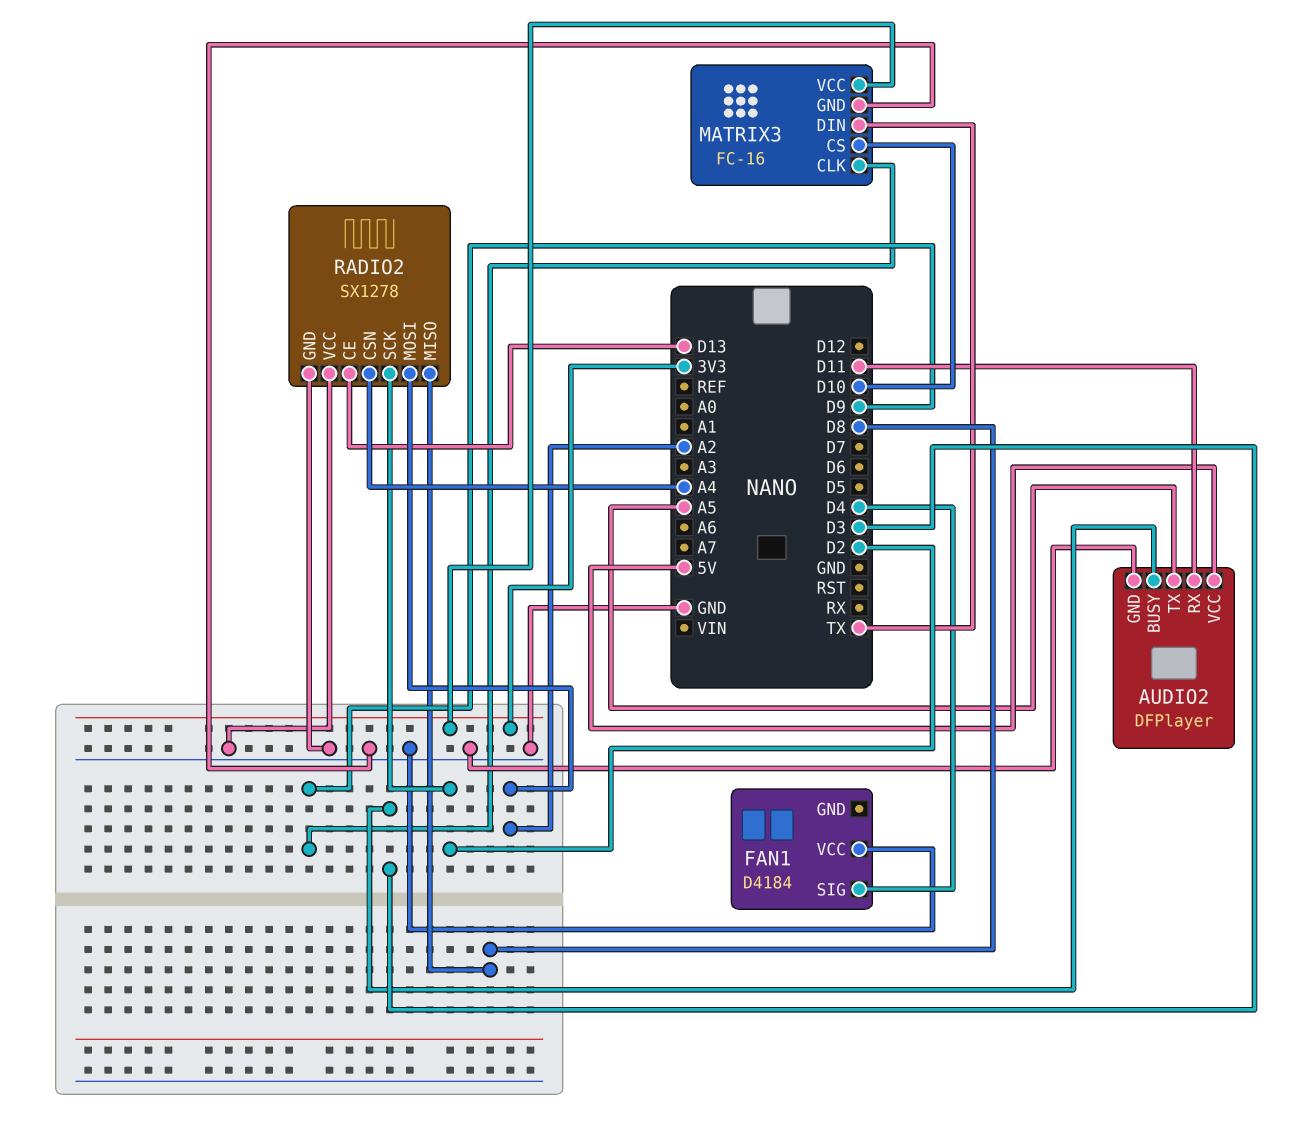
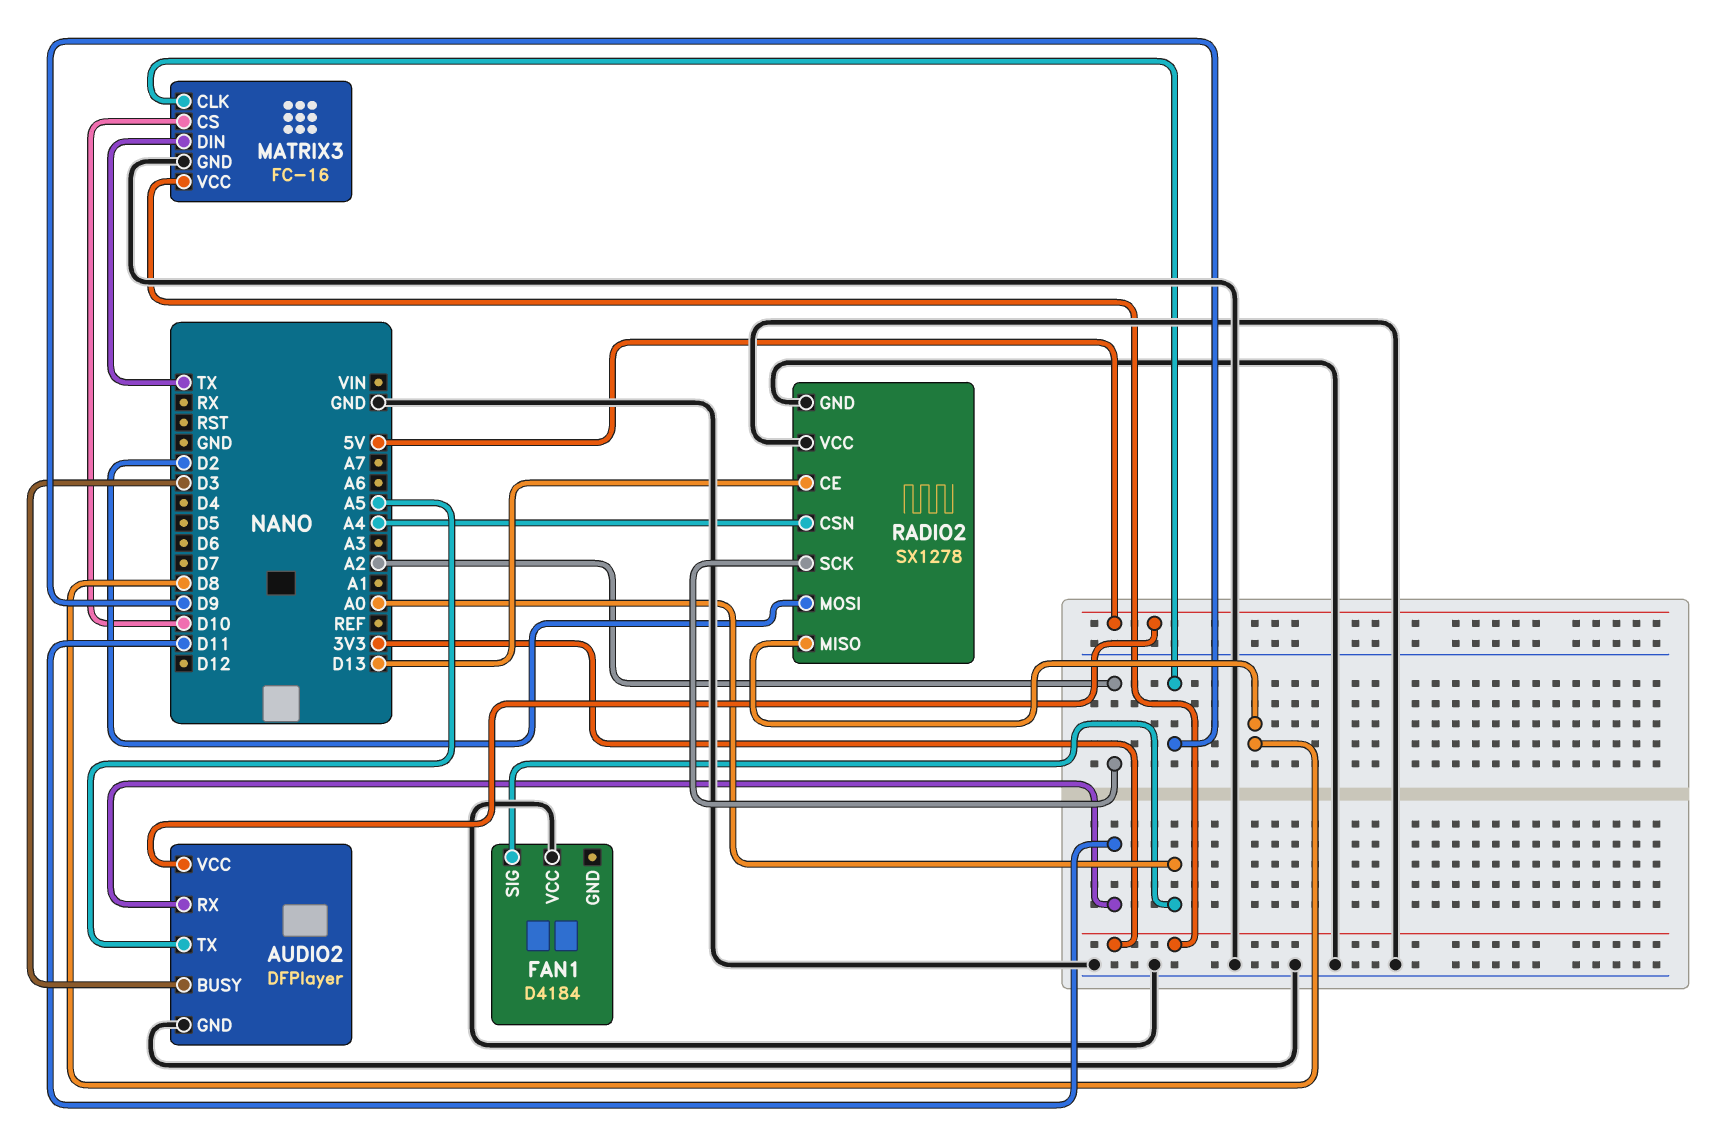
FAN1 pin SIG: D4 -> A0
RADIO2 pin MOSI: A2 -> D2
RADIO2 pin SCK: D2 -> A2

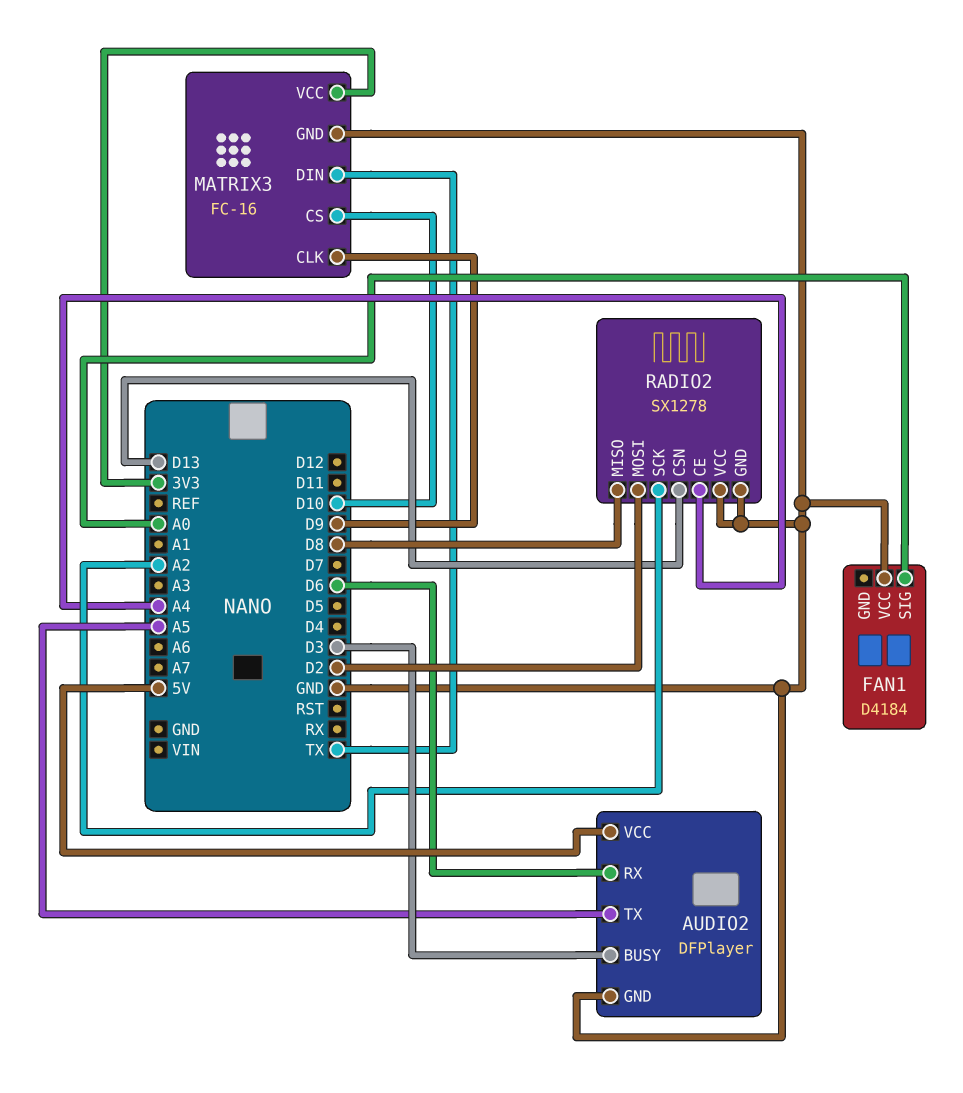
AUDIO2 pin RX: D11 -> D6
RADIO2 pin CE: D13 -> A4
RADIO2 pin CSN: A4 -> D13

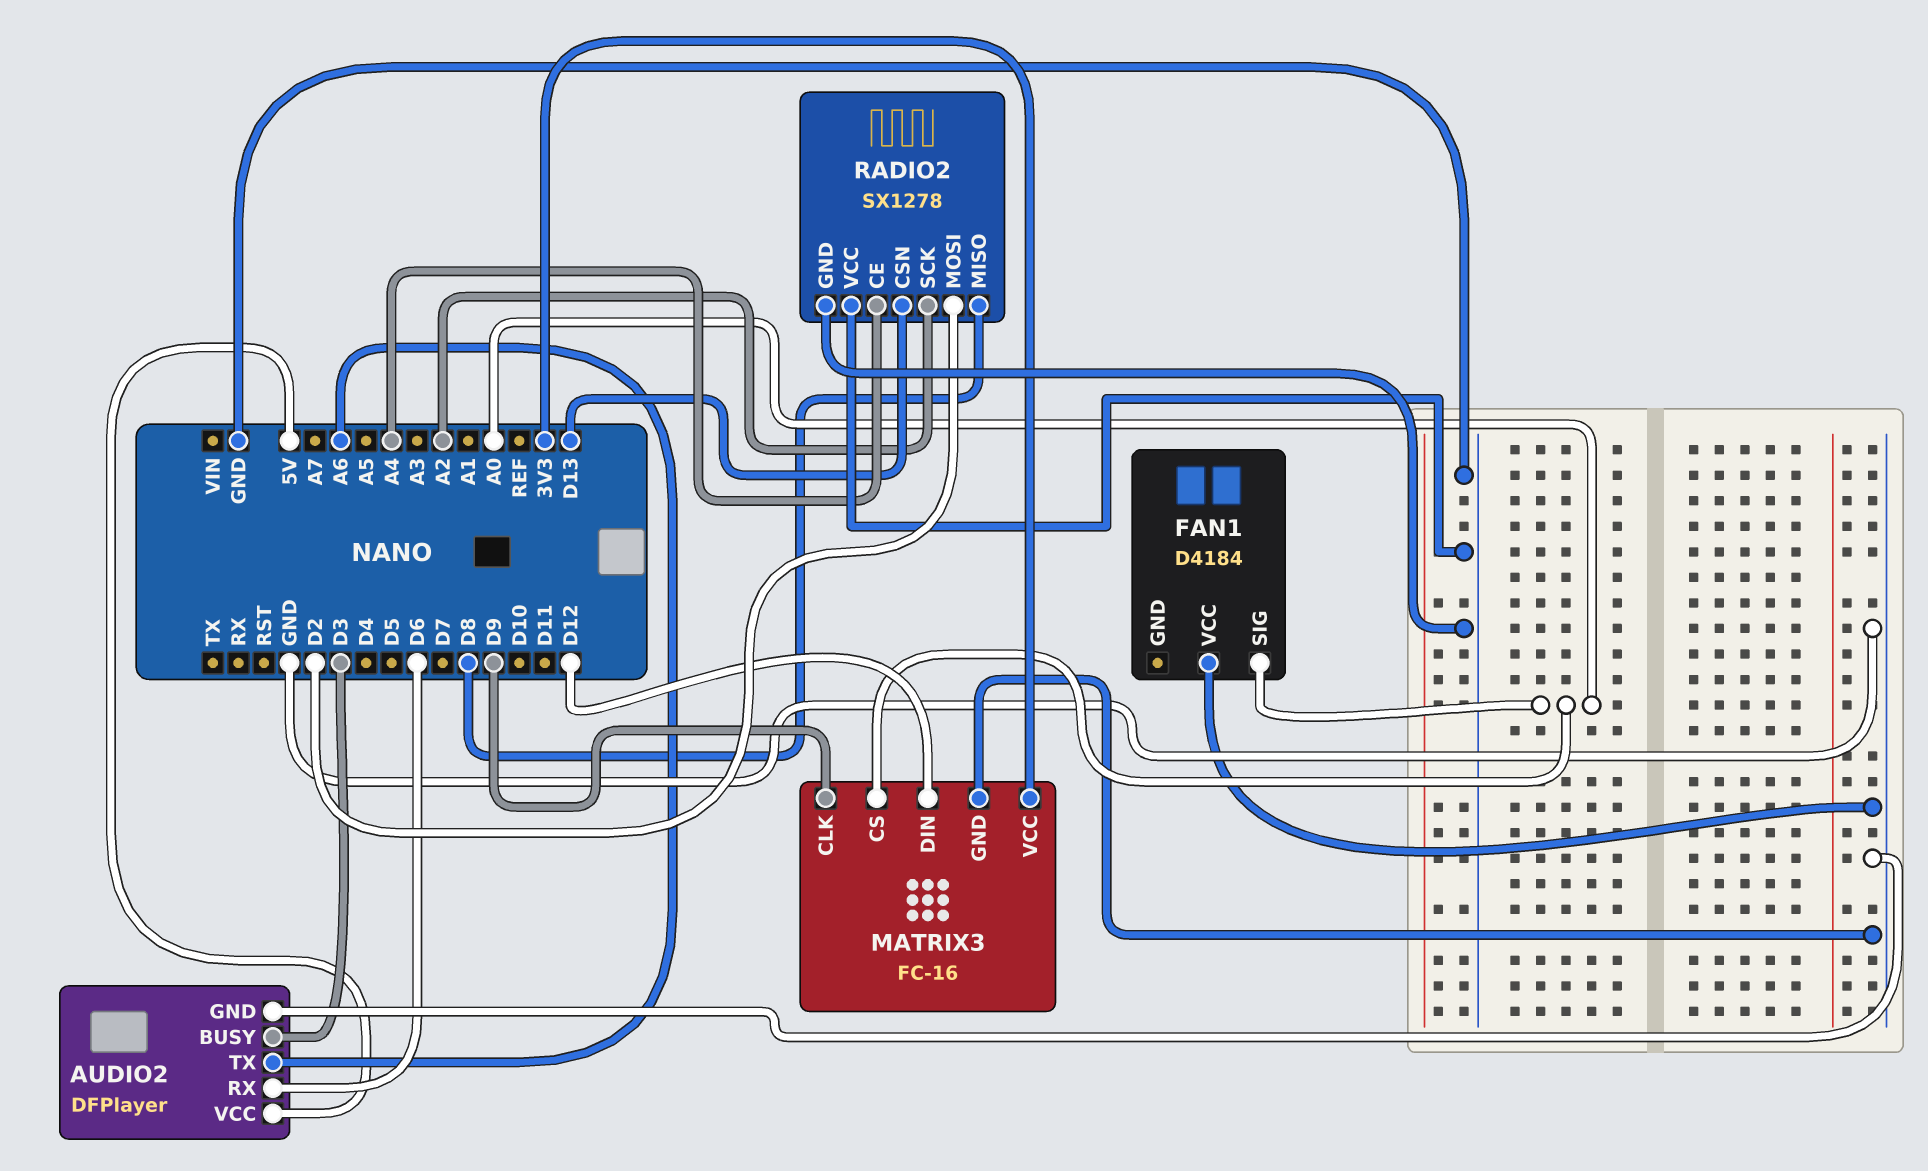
AUDIO2 pin TX: A5 -> A6
MATRIX3 pin CS: D10 -> A0
MATRIX3 pin DIN: TX -> D12

